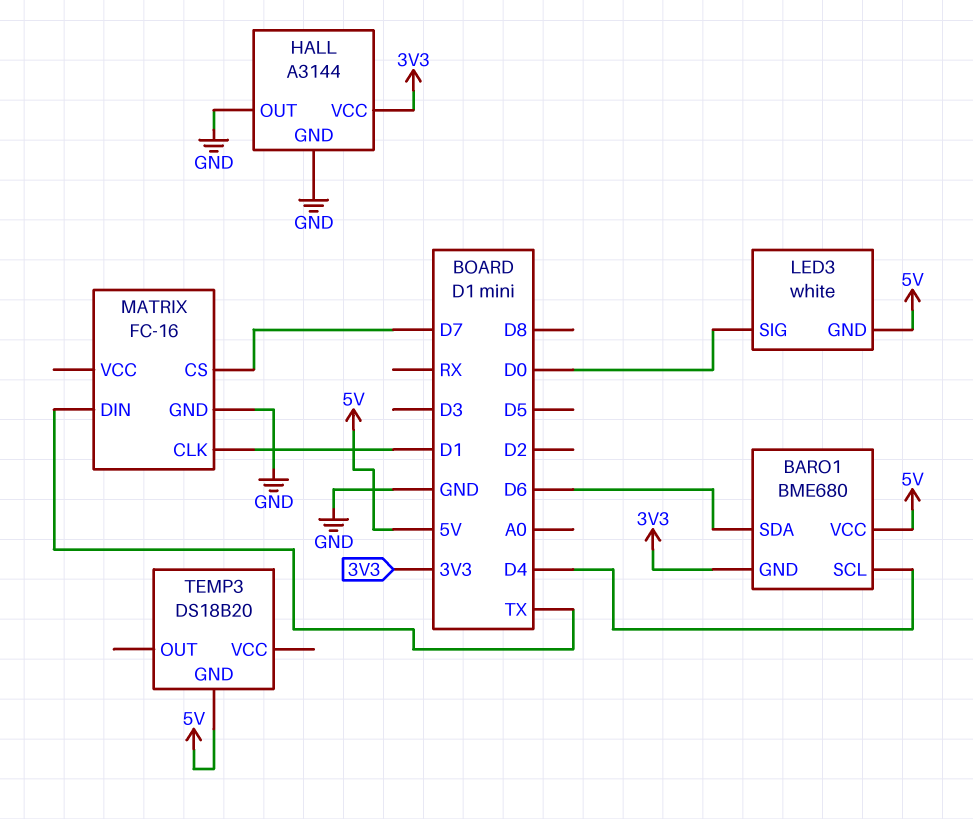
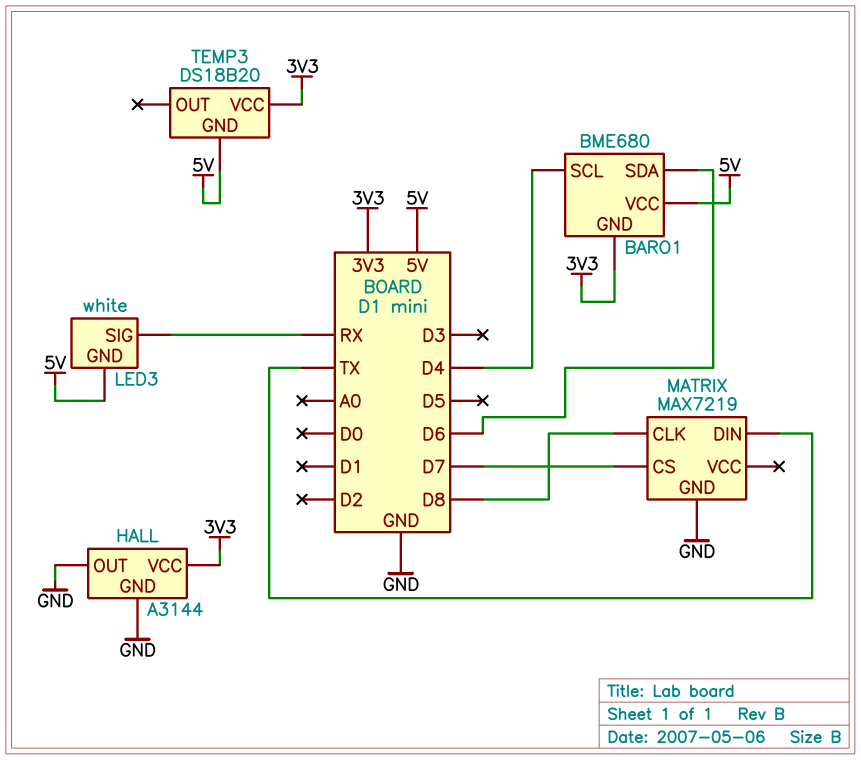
LED3 pin SIG: D0 -> RX
MATRIX: FC-16 -> MAX7219
MATRIX pin CLK: D1 -> D8
TEMP3 pin VCC: none -> 3V3

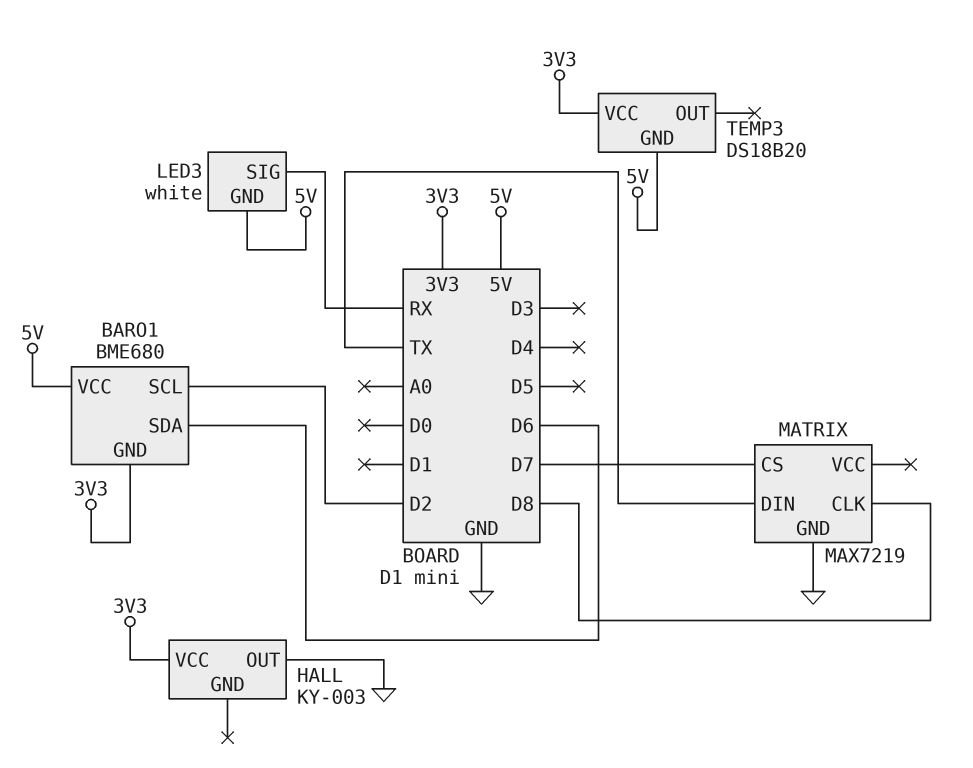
BARO1 pin SCL: D4 -> D2
HALL: A3144 -> KY-003
HALL pin GND: GND -> none

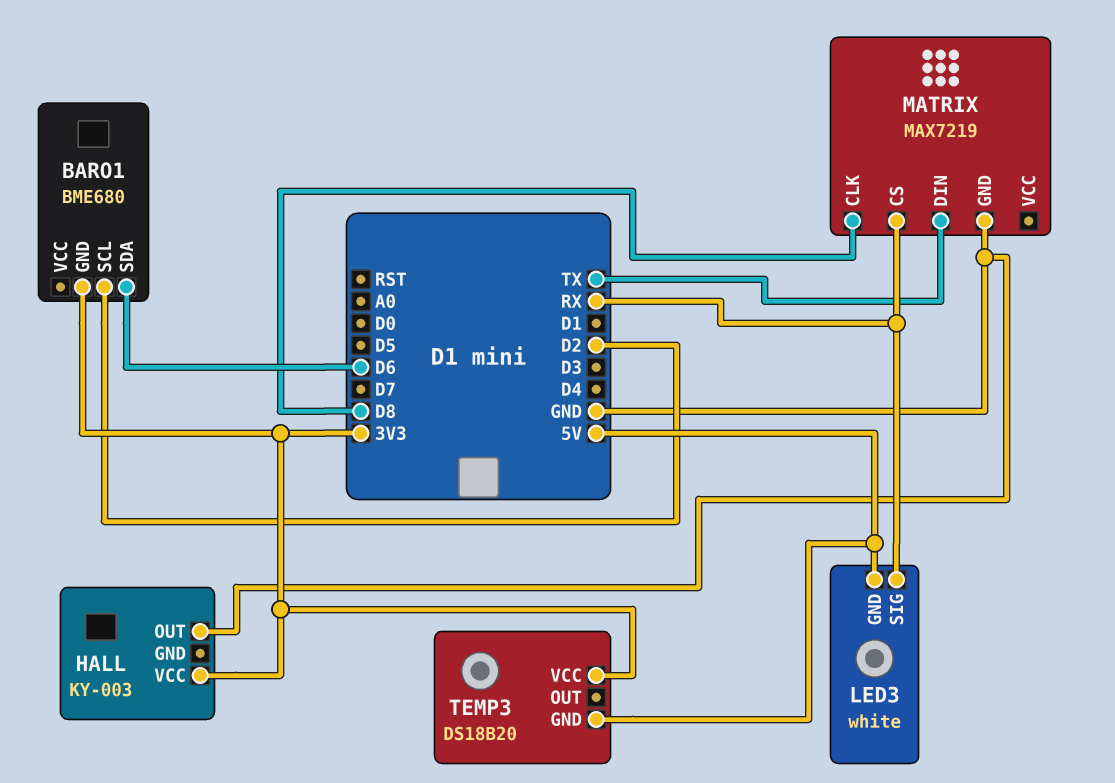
BARO1 pin VCC: 5V -> none
MATRIX pin CS: D7 -> RX

